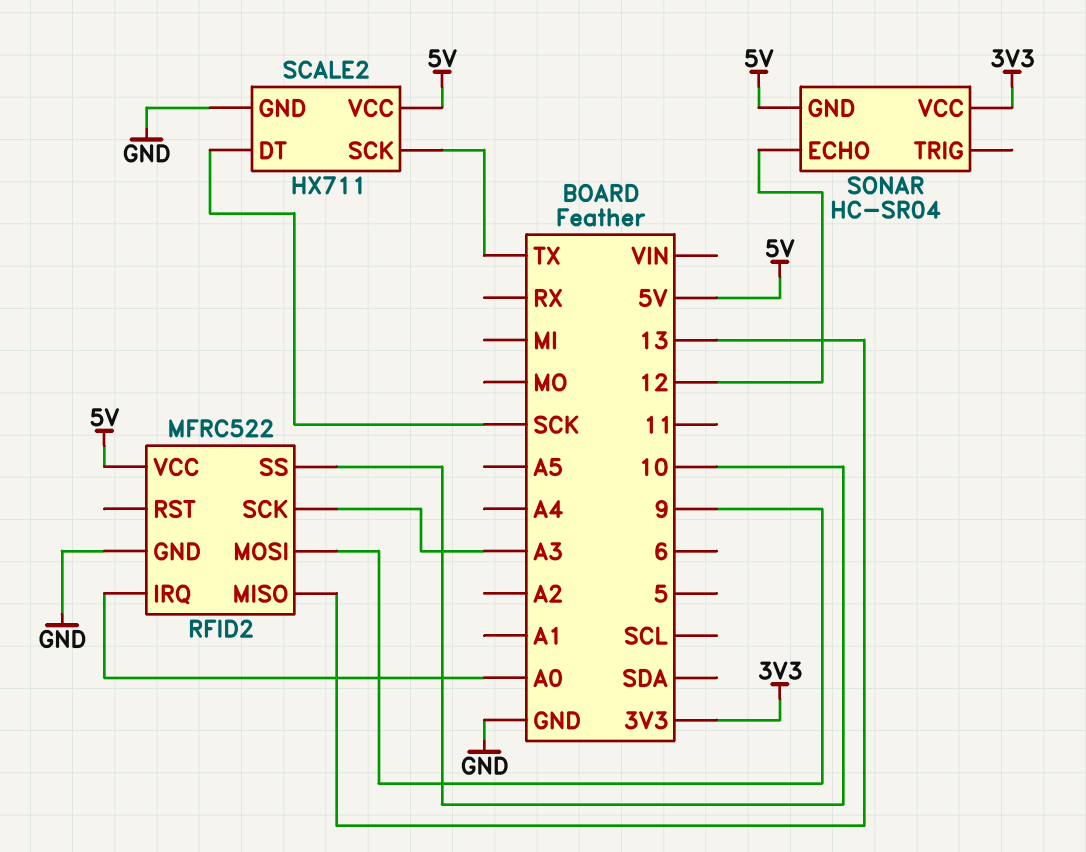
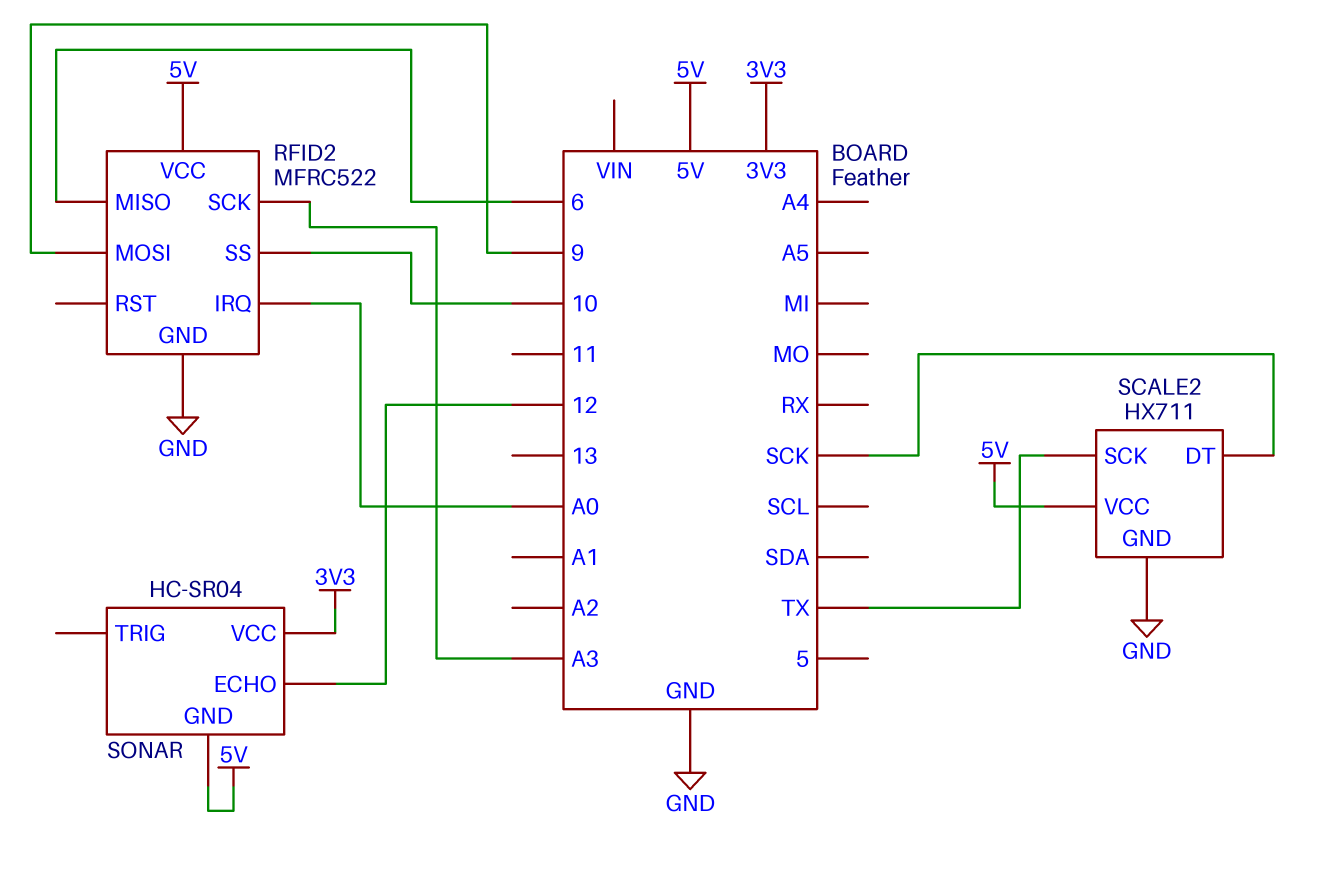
RFID2 pin MISO: 13 -> 6

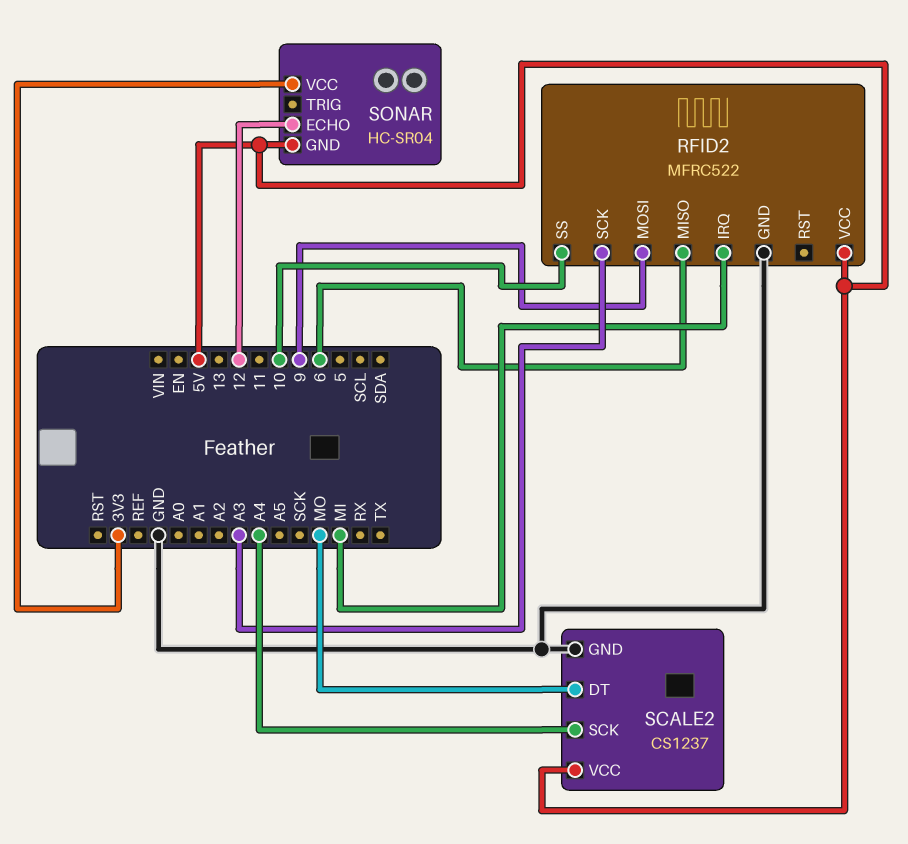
RFID2 pin IRQ: A0 -> MI
SCALE2: HX711 -> CS1237
SCALE2 pin DT: SCK -> MO
SCALE2 pin SCK: TX -> A4

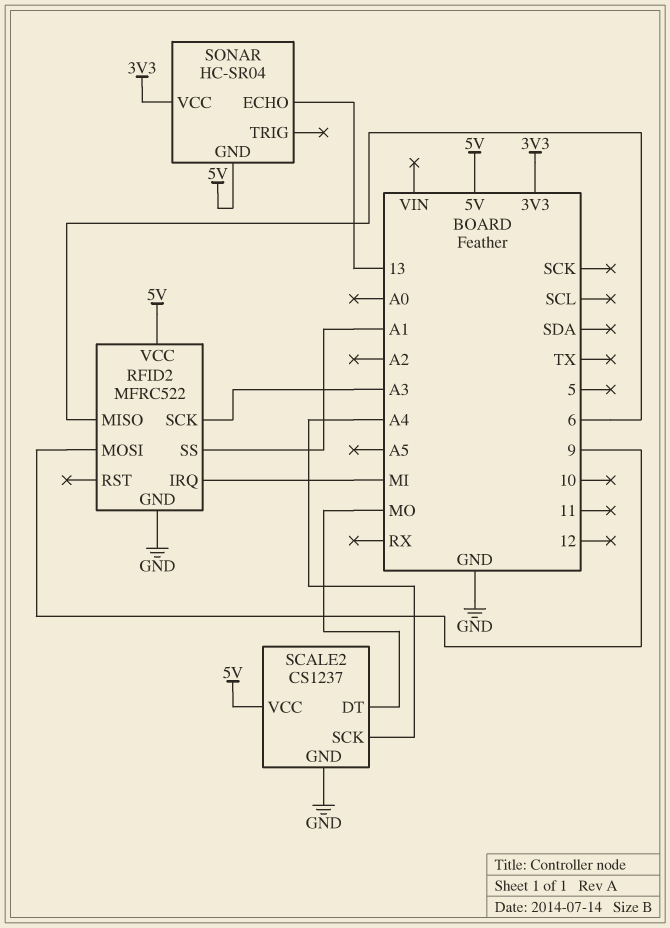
RFID2 pin SS: 10 -> A1
SONAR pin ECHO: 12 -> 13

